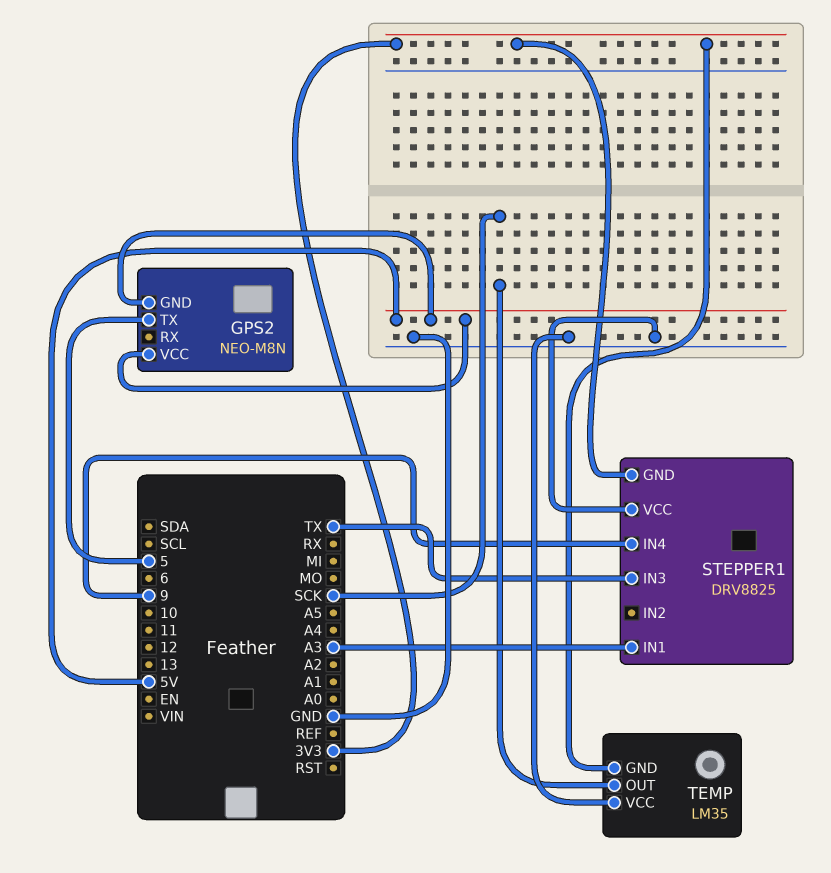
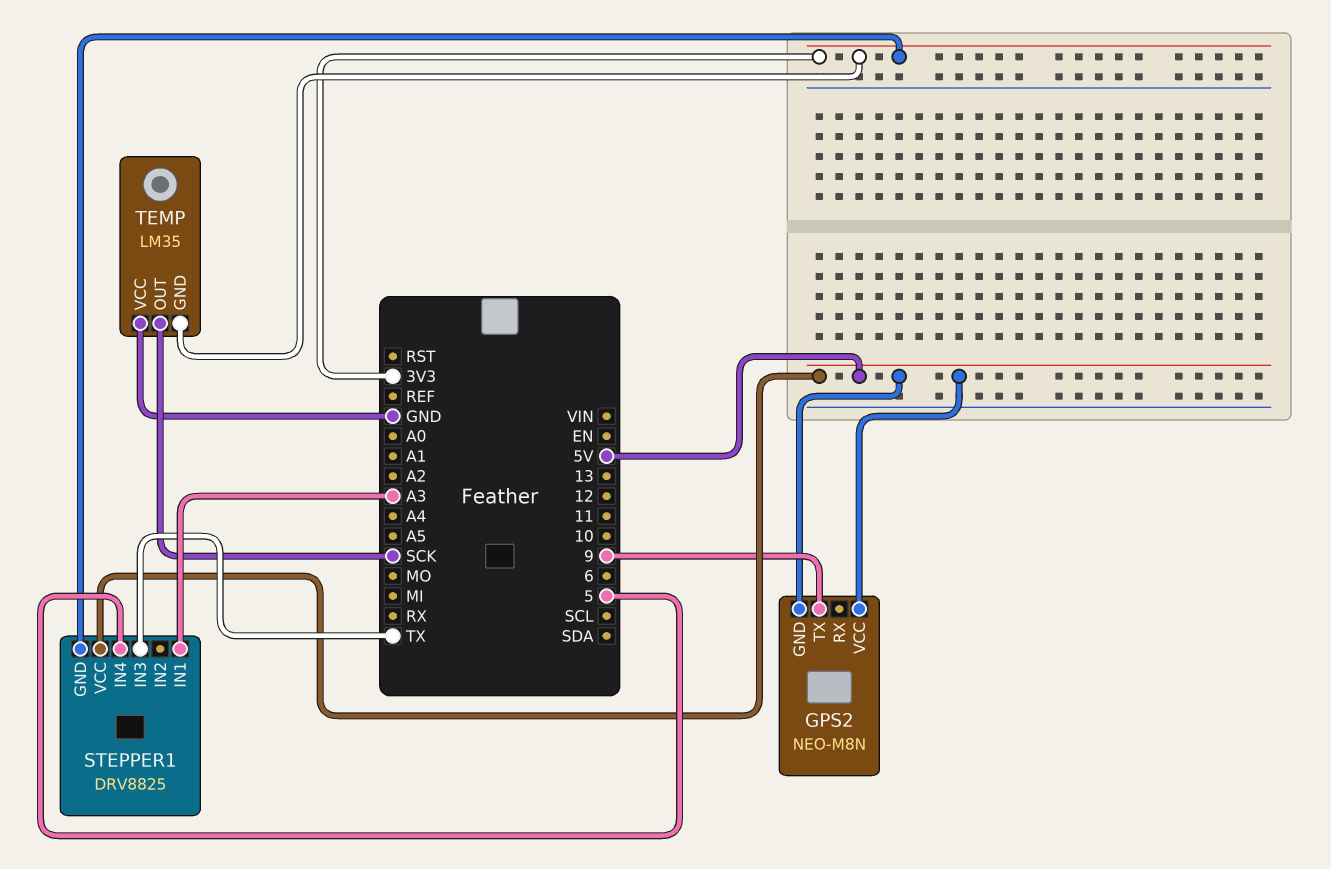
GPS2 pin TX: 5 -> 9
STEPPER1 pin IN4: 9 -> 5
STEPPER1 pin VCC: GND -> 5V

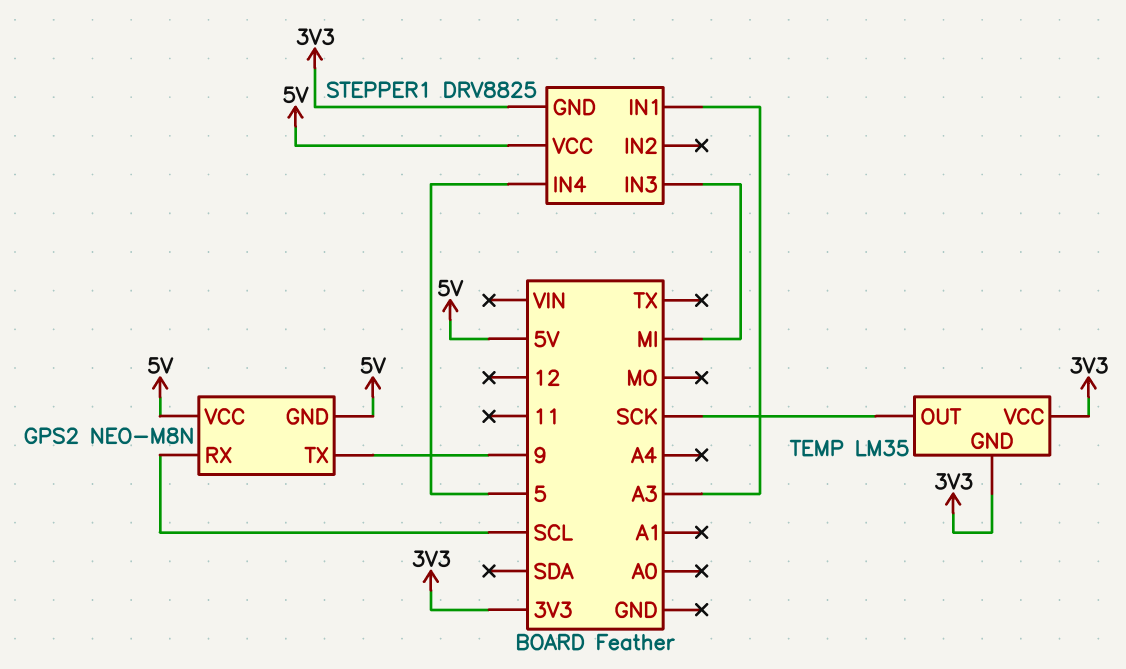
GPS2 pin RX: none -> SCL
STEPPER1 pin IN3: TX -> MI
TEMP pin VCC: GND -> 3V3

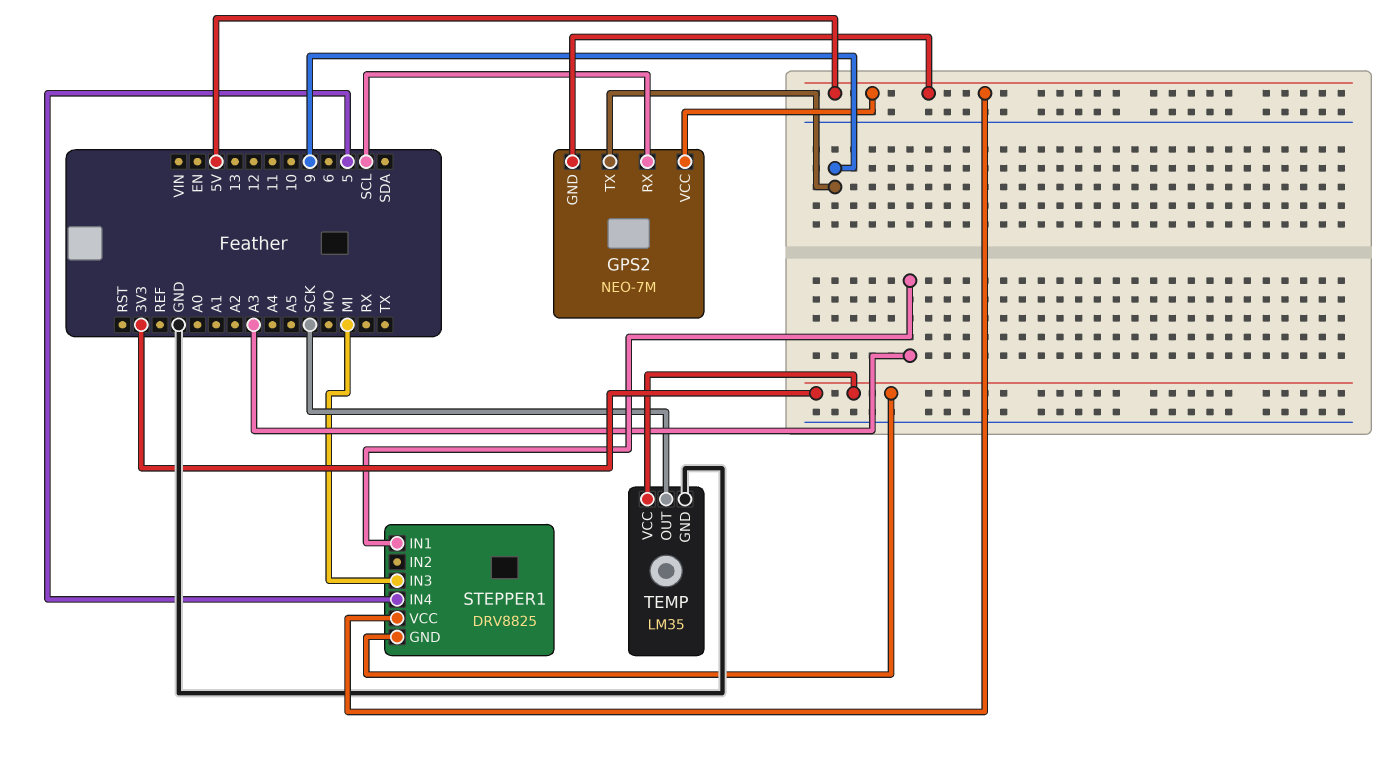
GPS2: NEO-M8N -> NEO-7M
TEMP pin GND: 3V3 -> GND

